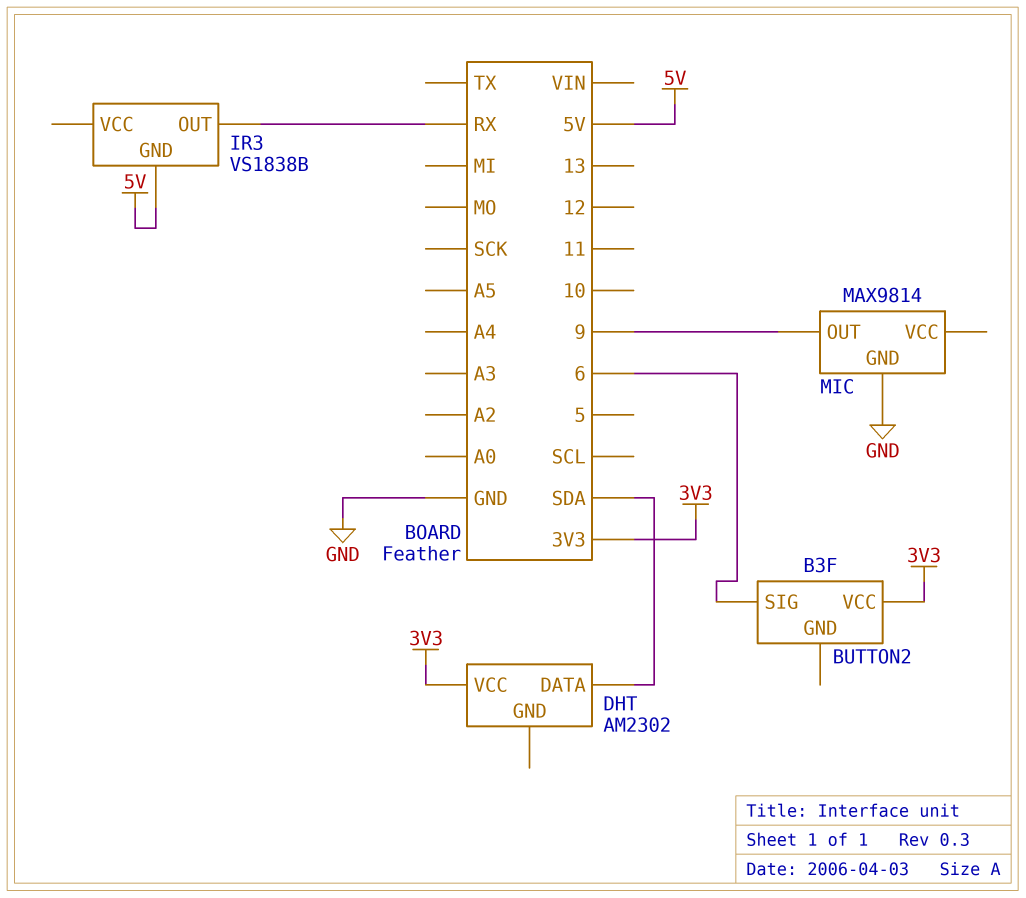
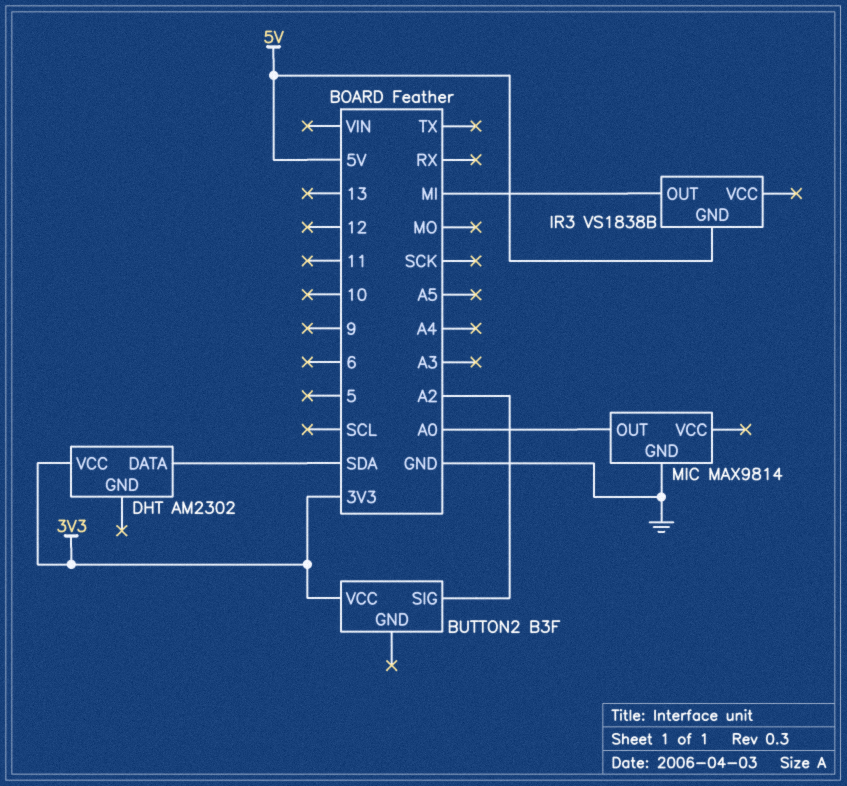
BUTTON2 pin SIG: 6 -> A2
IR3 pin OUT: RX -> MI
MIC pin OUT: 9 -> A0

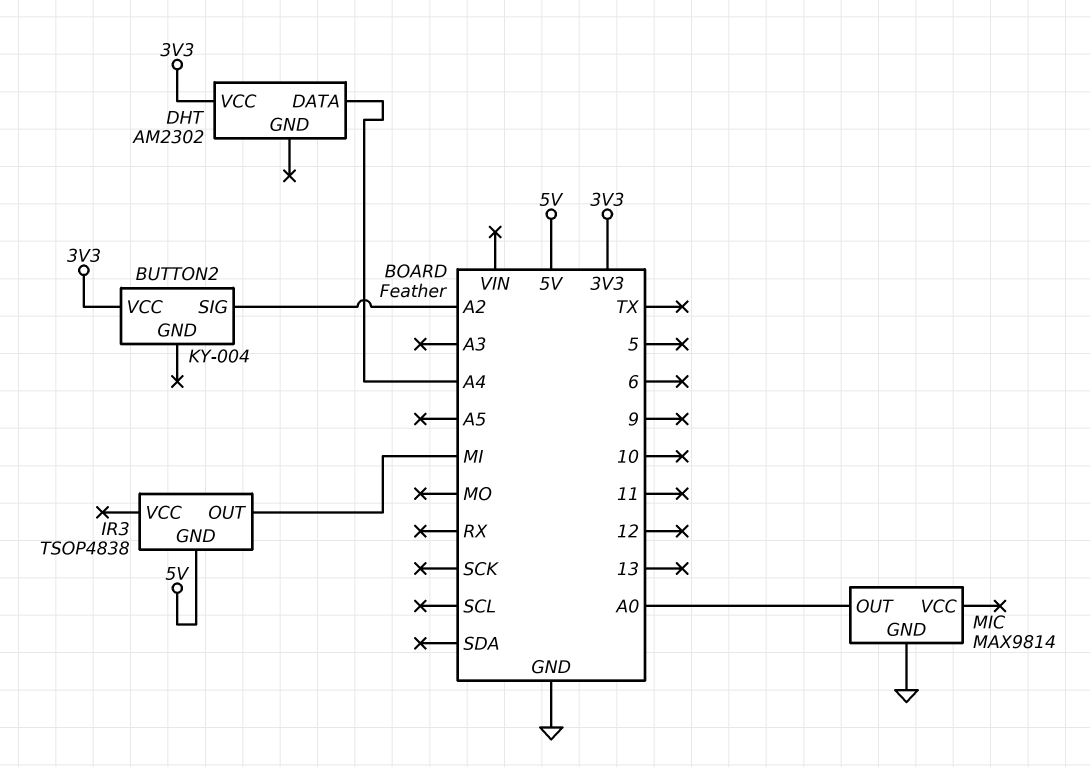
BUTTON2: B3F -> KY-004
DHT pin DATA: SDA -> A4
IR3: VS1838B -> TSOP4838

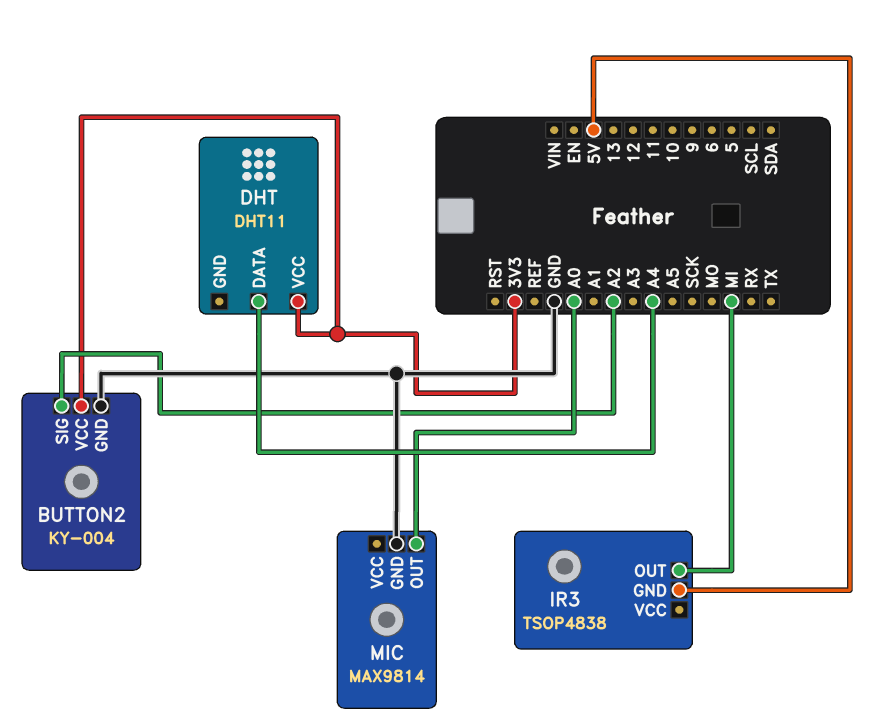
BUTTON2 pin GND: none -> GND
DHT: AM2302 -> DHT11

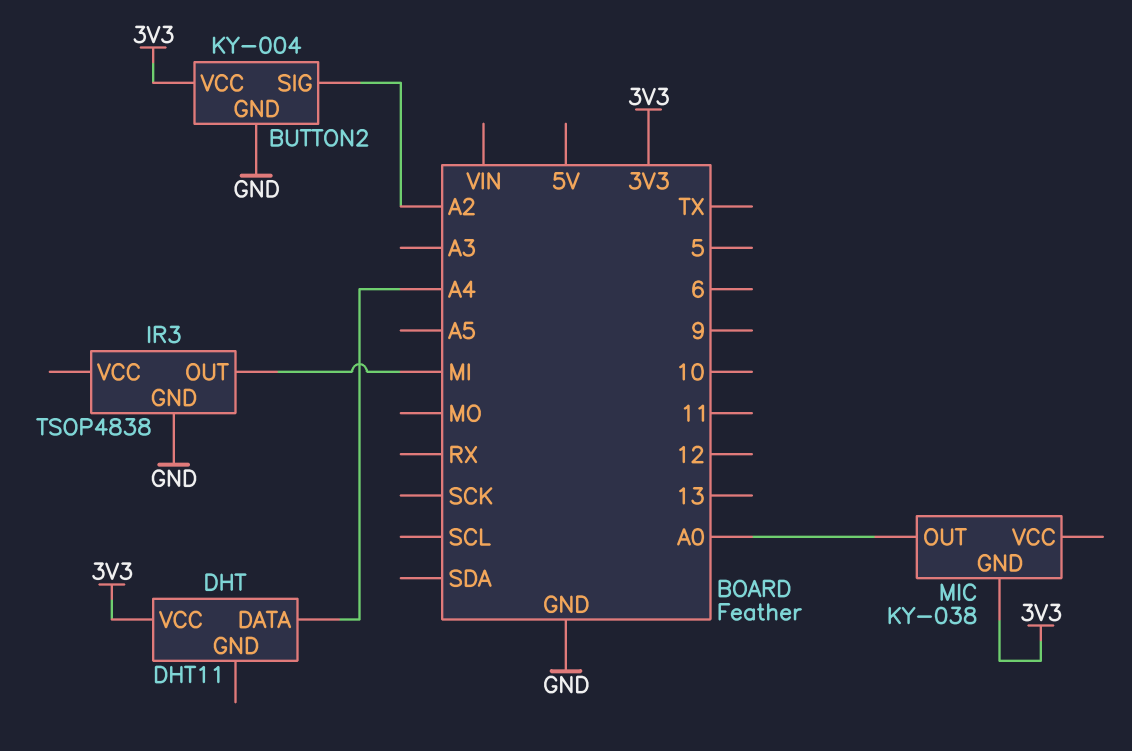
IR3 pin GND: 5V -> GND
MIC: MAX9814 -> KY-038
MIC pin GND: GND -> 3V3

